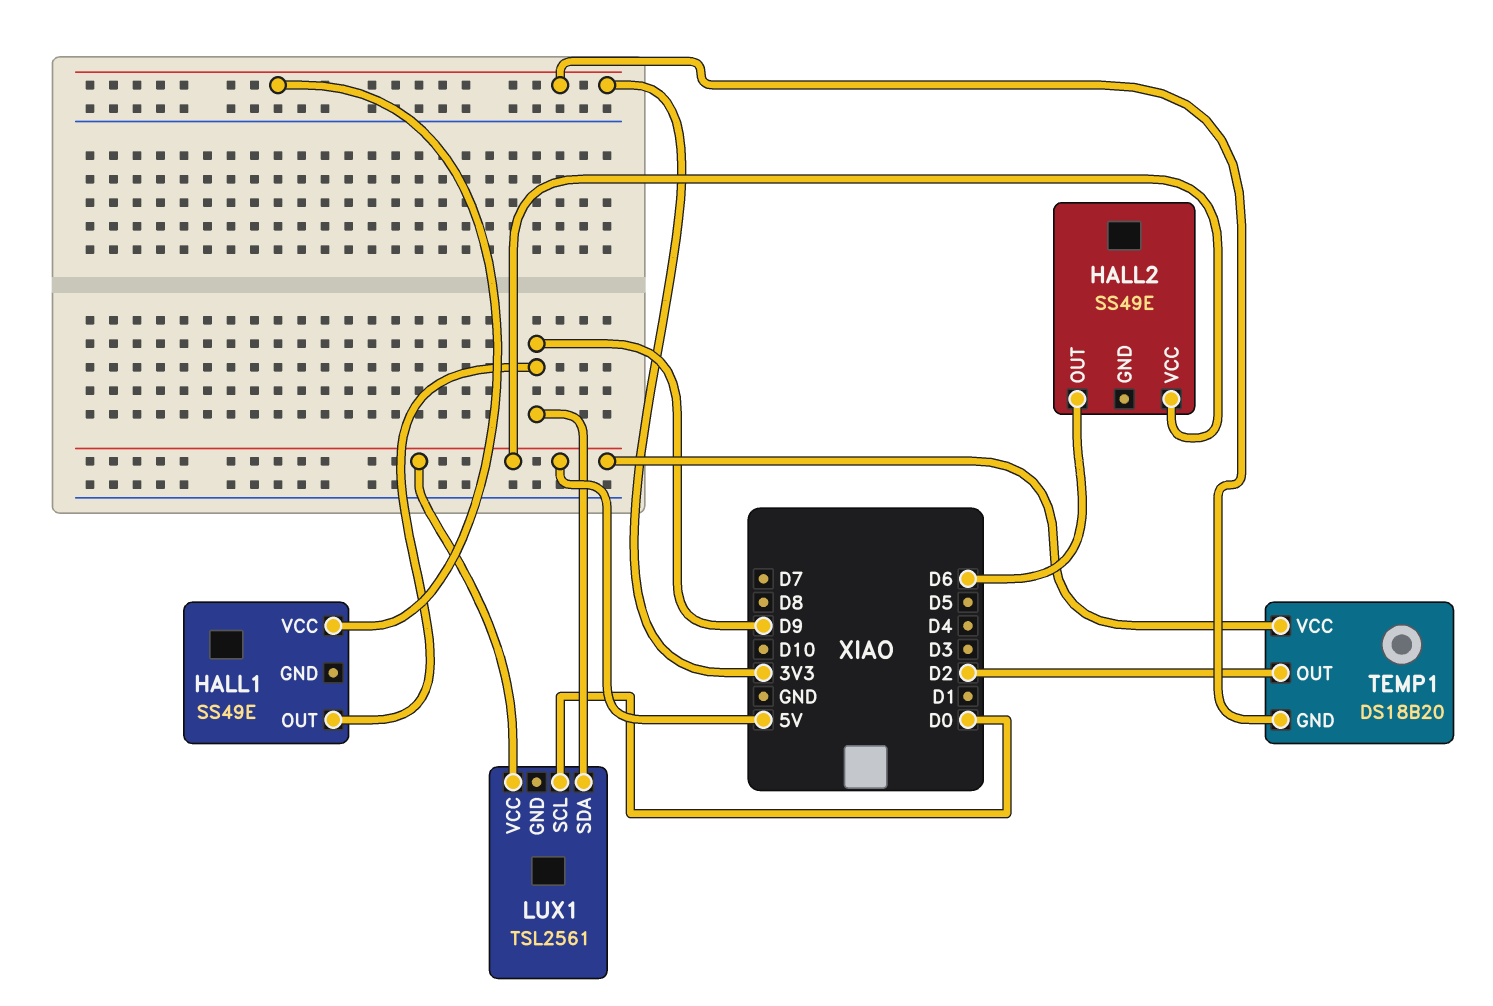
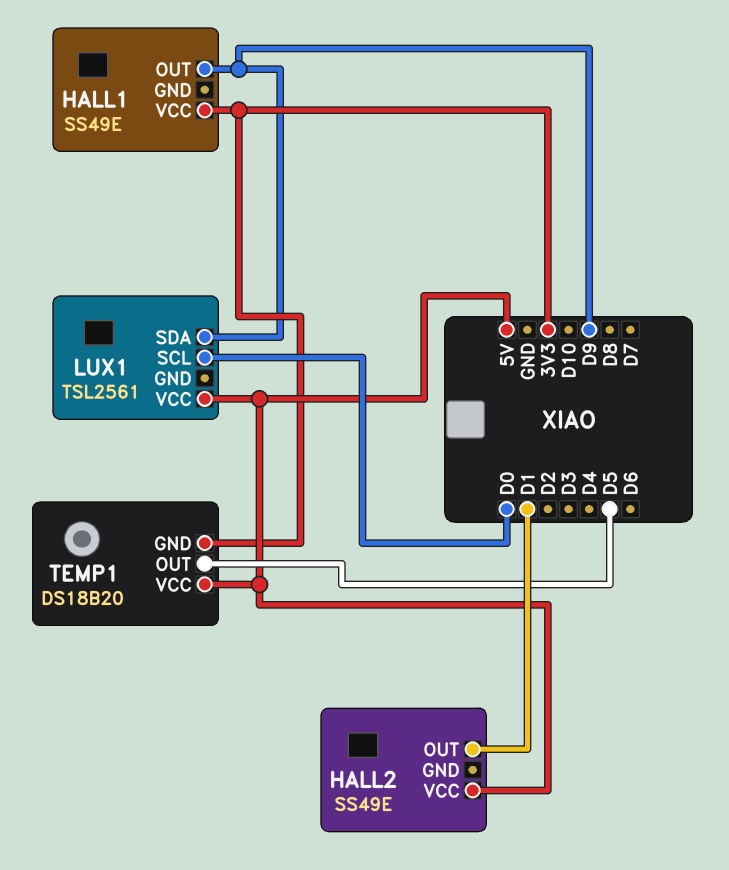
HALL2 pin OUT: D6 -> D1
TEMP1 pin OUT: D2 -> D5

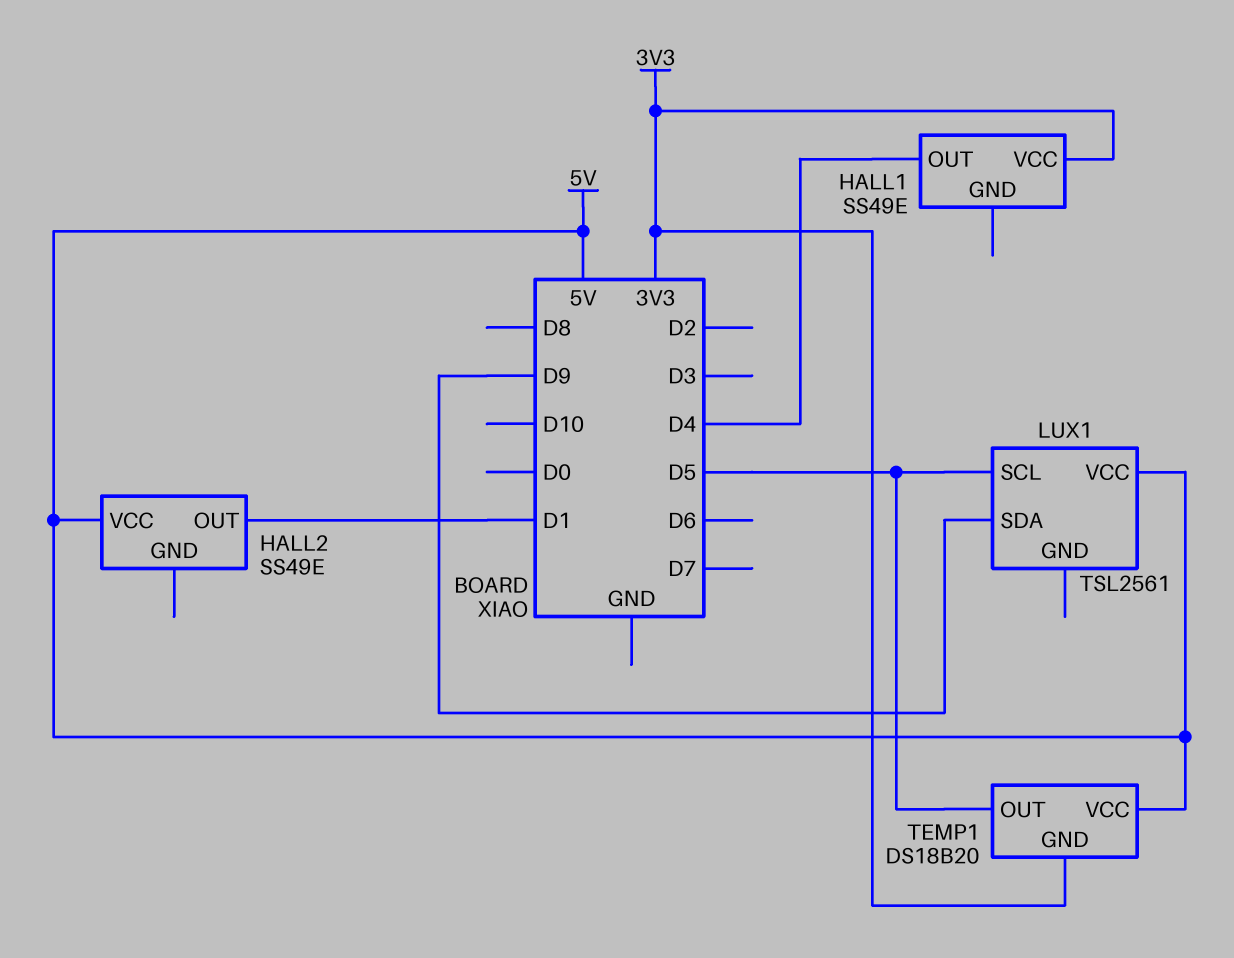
HALL1 pin OUT: D9 -> D4
LUX1 pin SCL: D0 -> D5

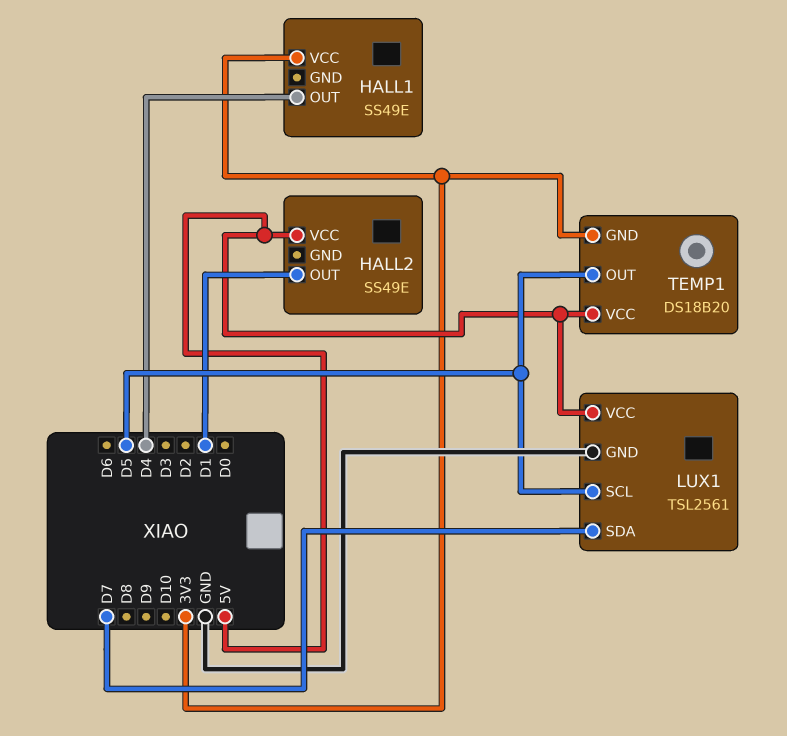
LUX1 pin GND: none -> GND
LUX1 pin SDA: D9 -> D7

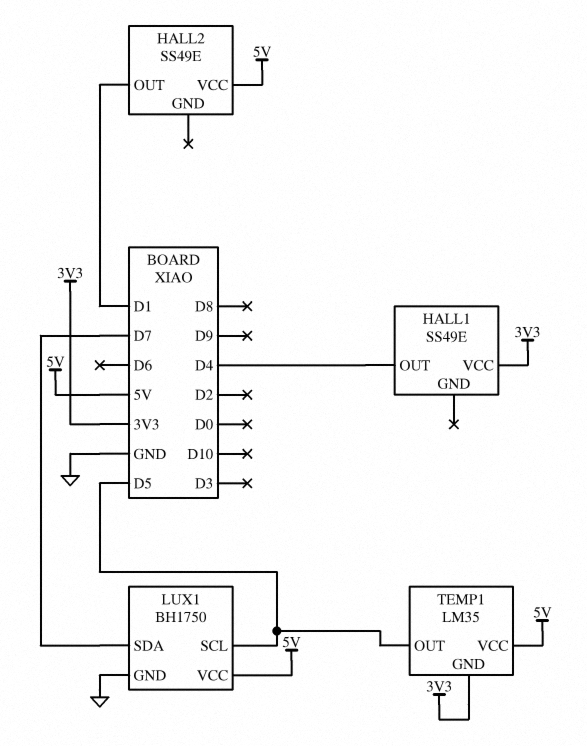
LUX1: TSL2561 -> BH1750
TEMP1: DS18B20 -> LM35

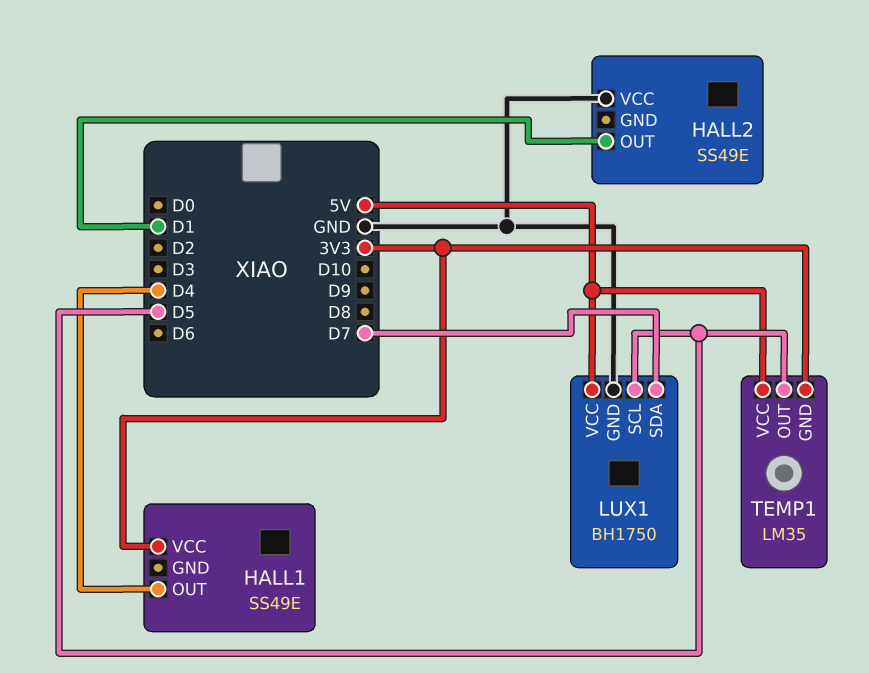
HALL2 pin VCC: 5V -> GND

